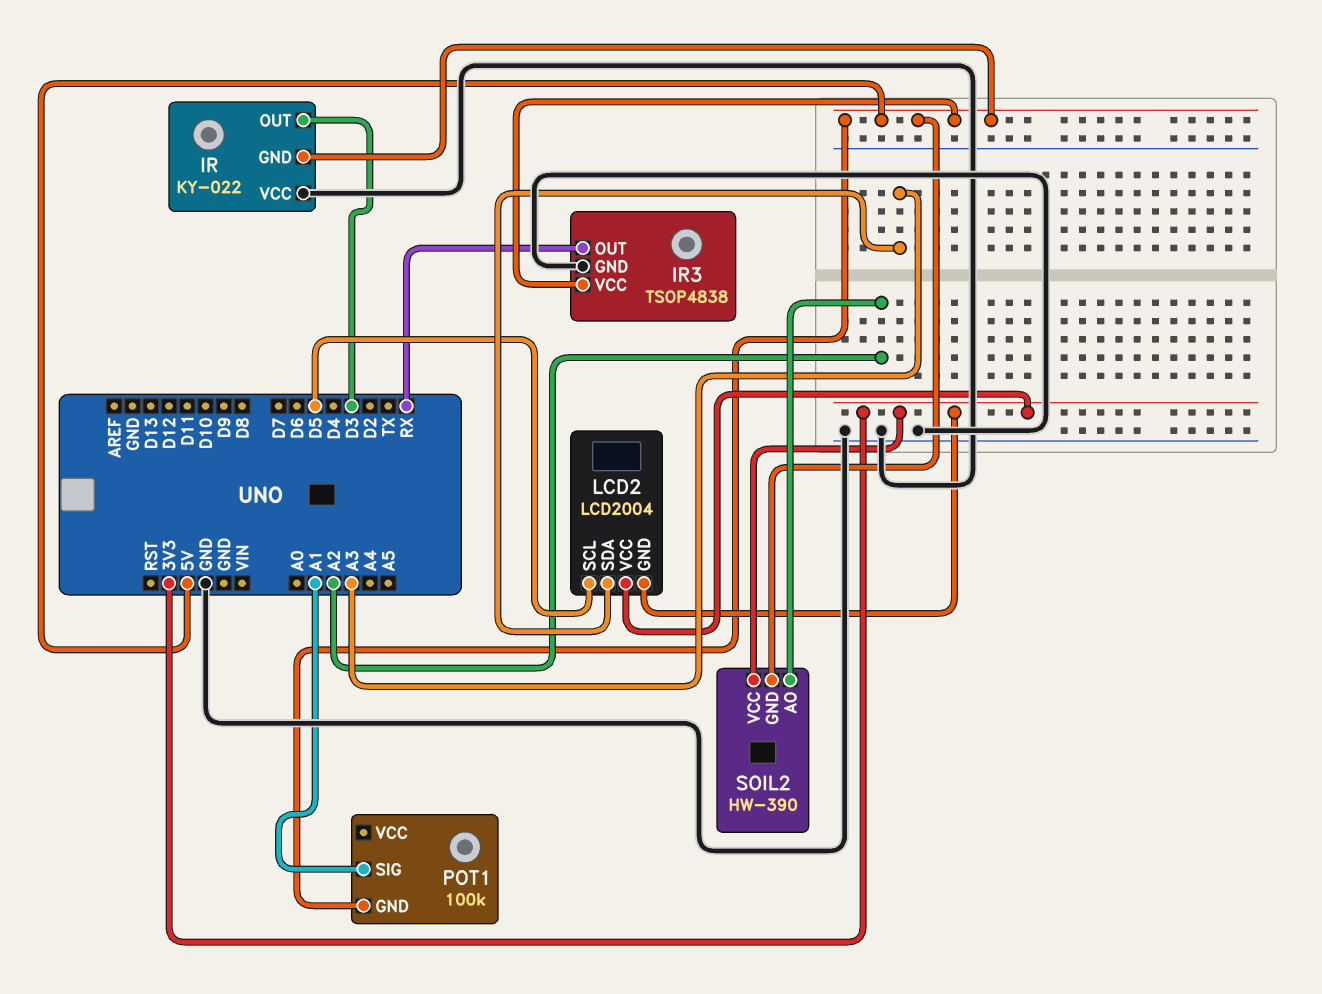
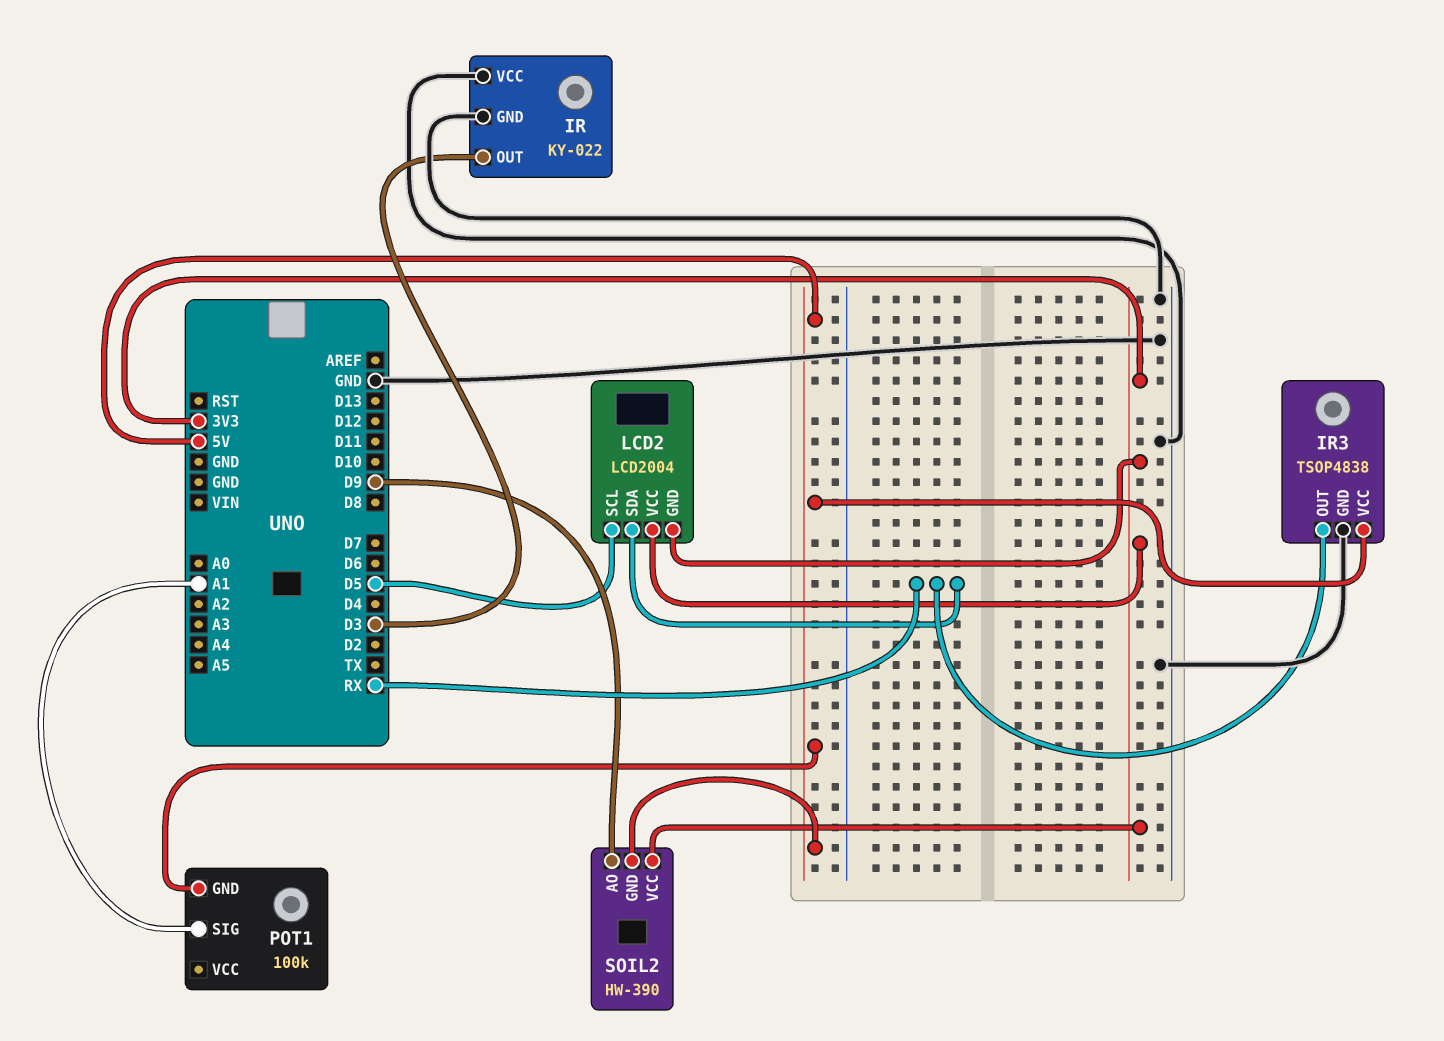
IR pin GND: 5V -> GND
LCD2 pin SDA: A3 -> RX
SOIL2 pin AO: A2 -> D9

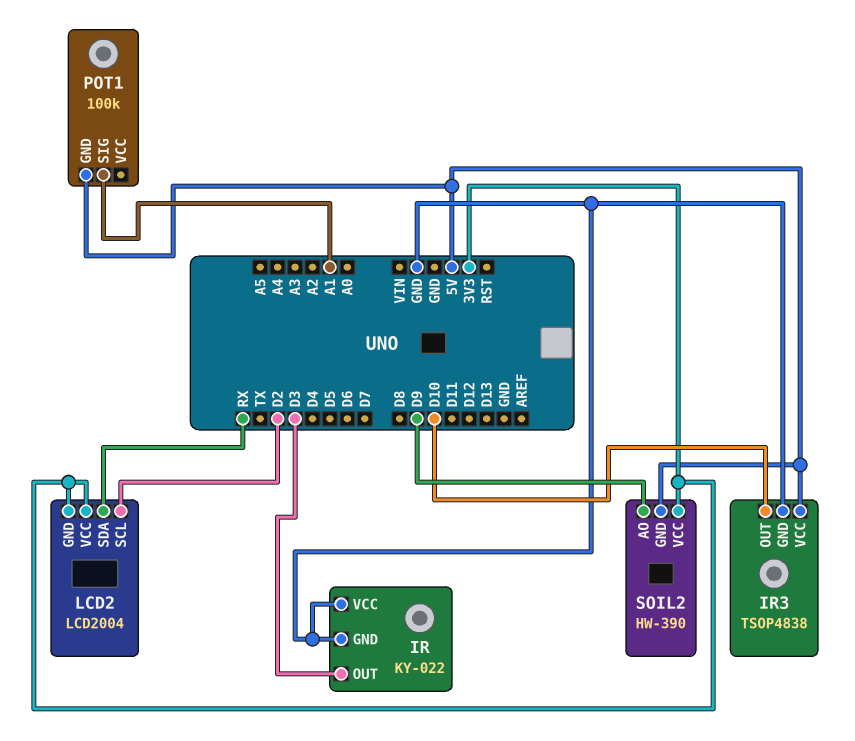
IR3 pin OUT: RX -> D10
LCD2 pin SCL: D5 -> D2

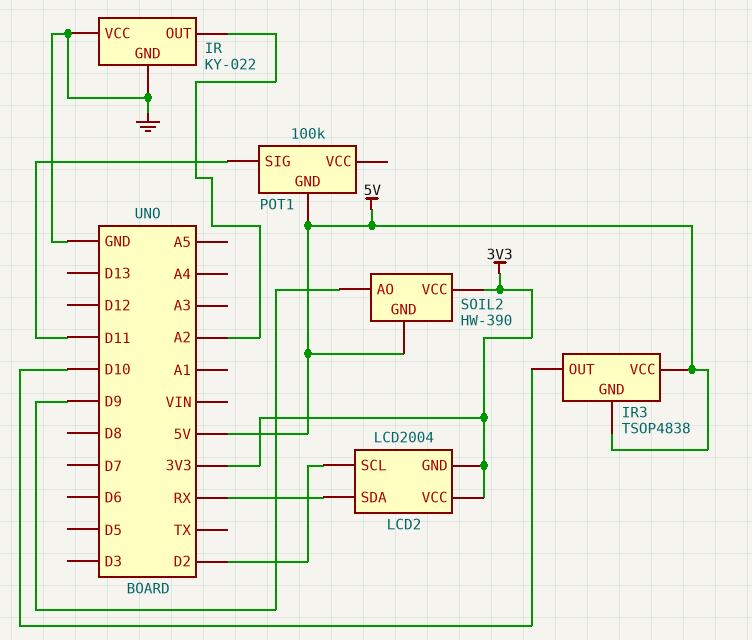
IR pin OUT: D3 -> A2
IR3 pin GND: GND -> 5V
POT1 pin SIG: A1 -> D11

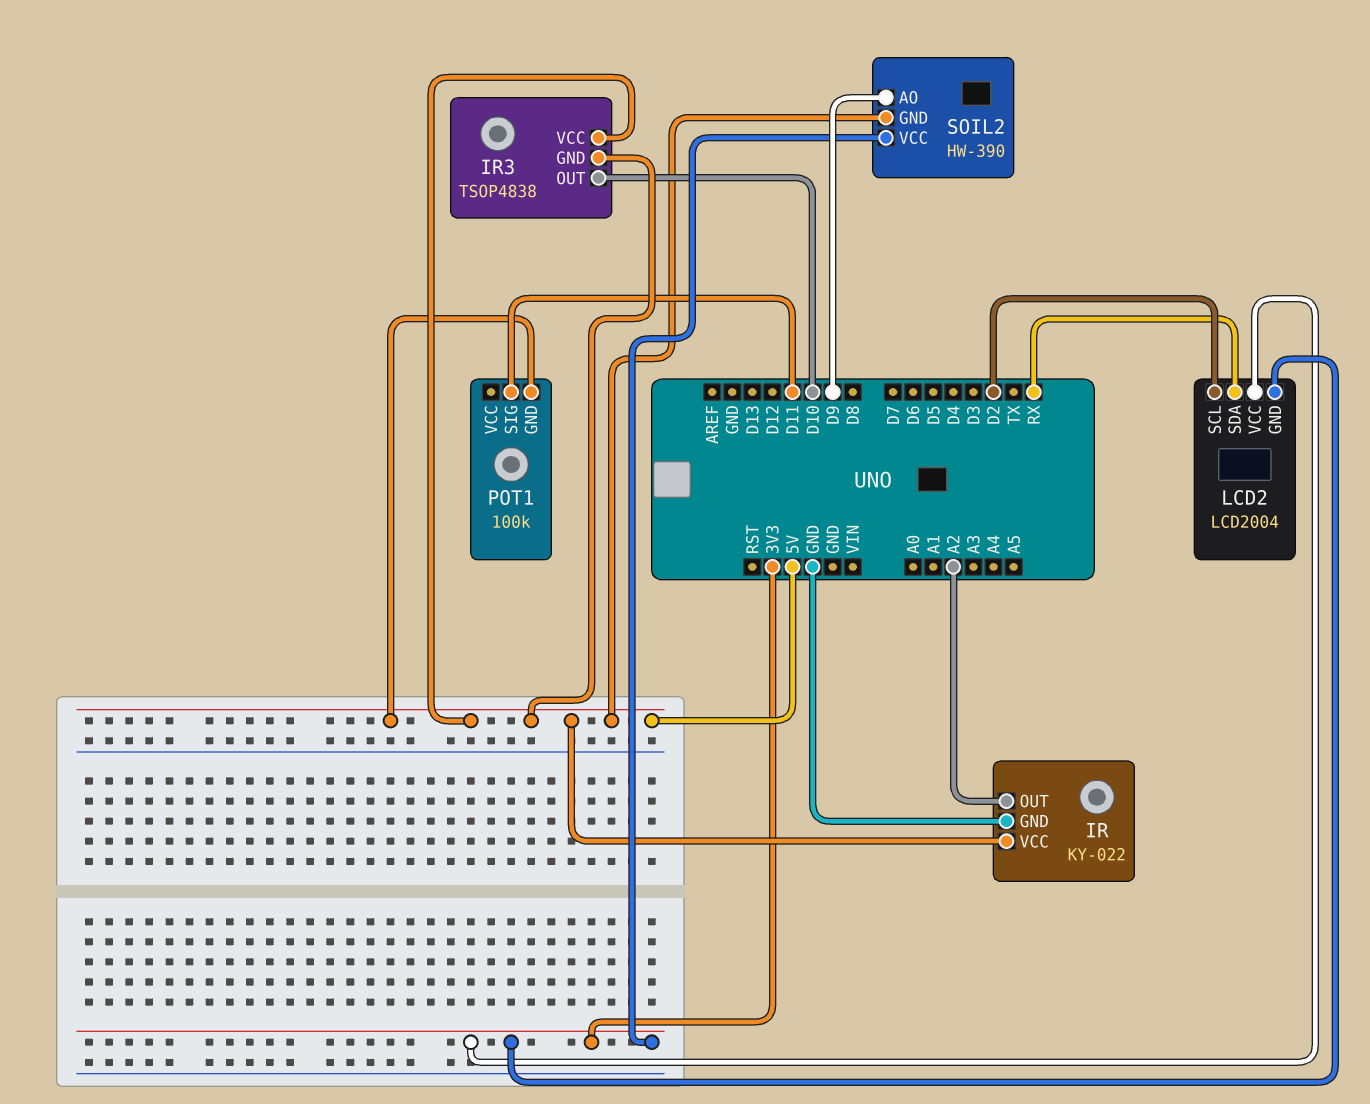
IR pin VCC: GND -> 5V

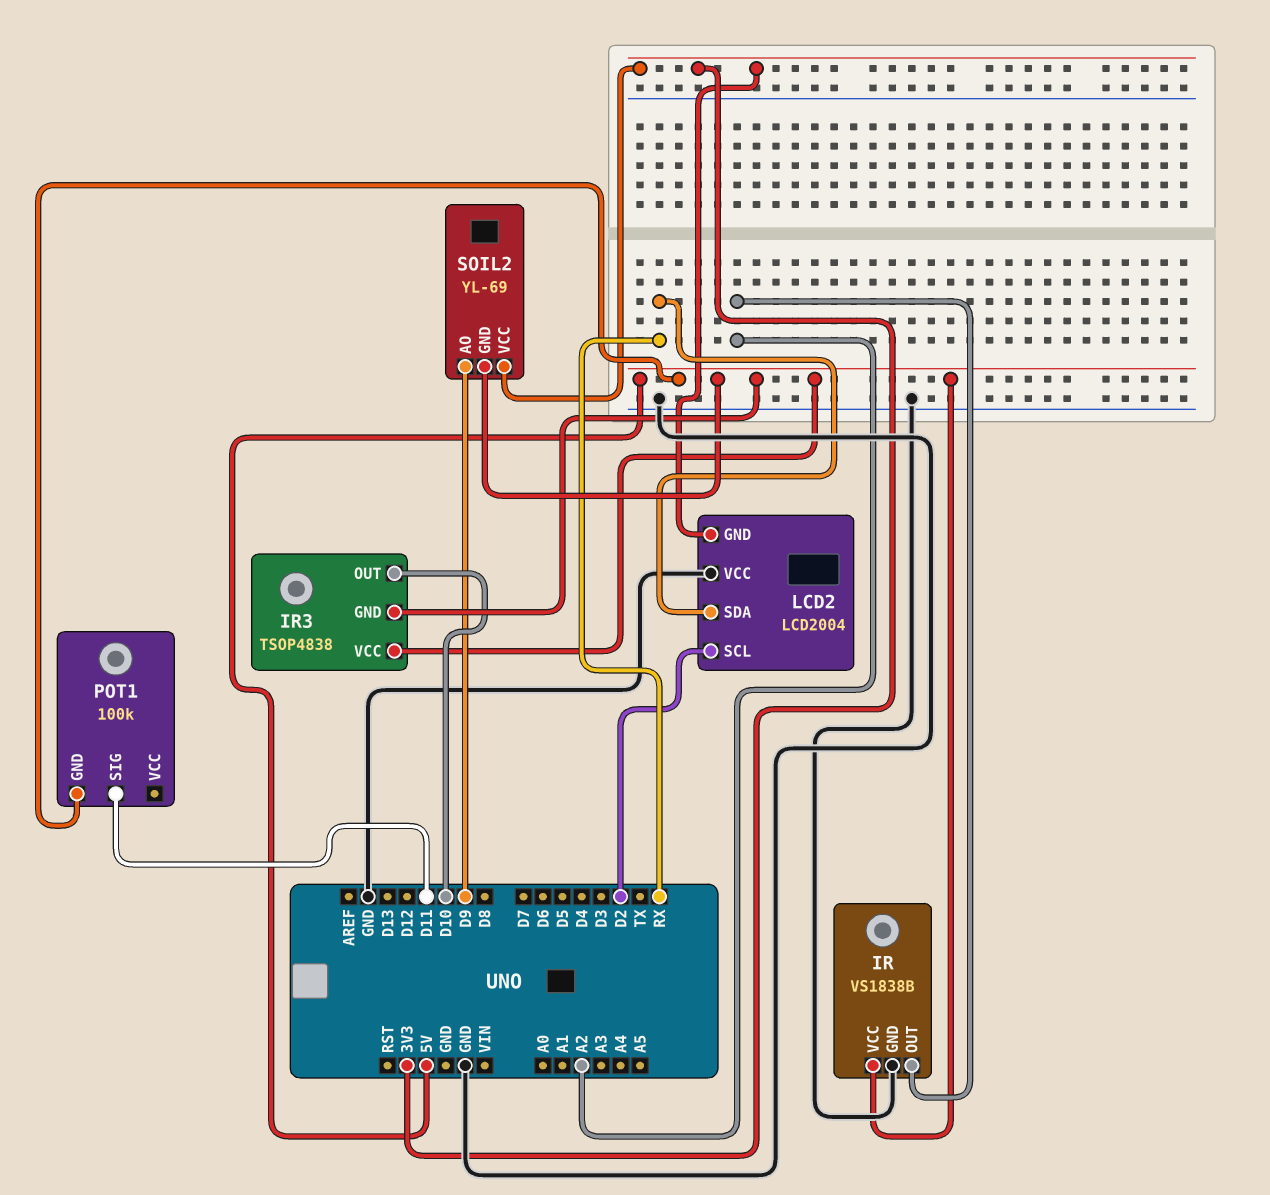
IR: KY-022 -> VS1838B
LCD2 pin VCC: 3V3 -> GND
SOIL2: HW-390 -> YL-69

